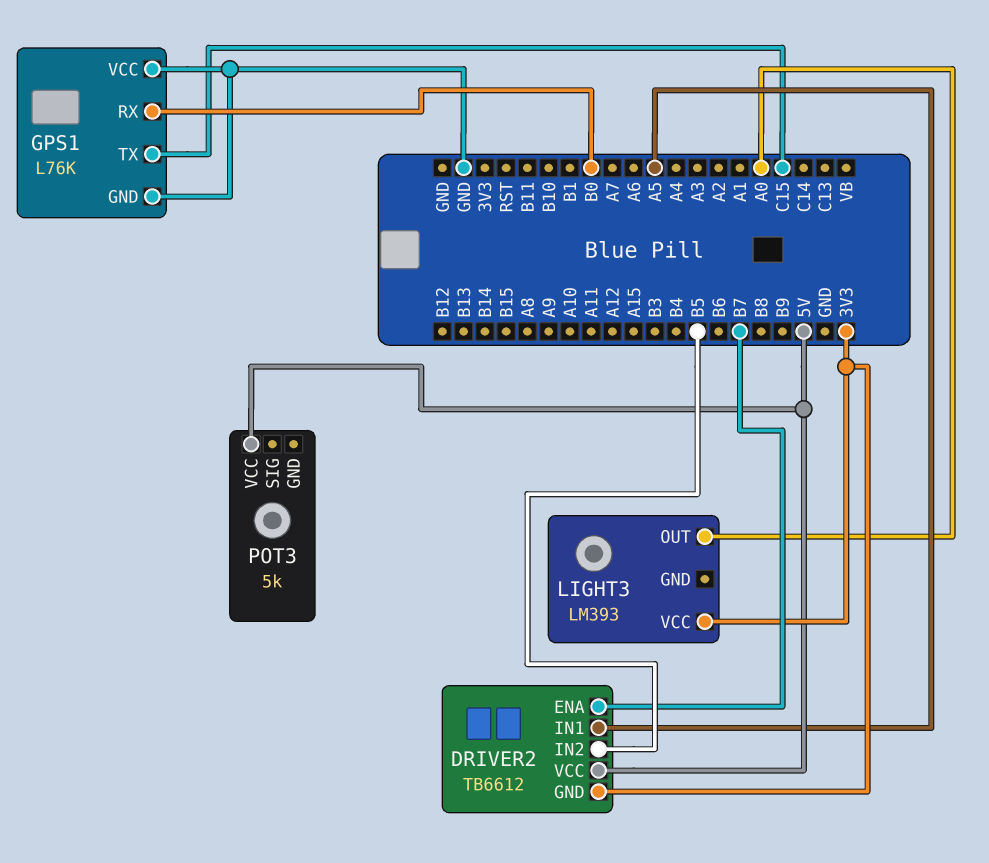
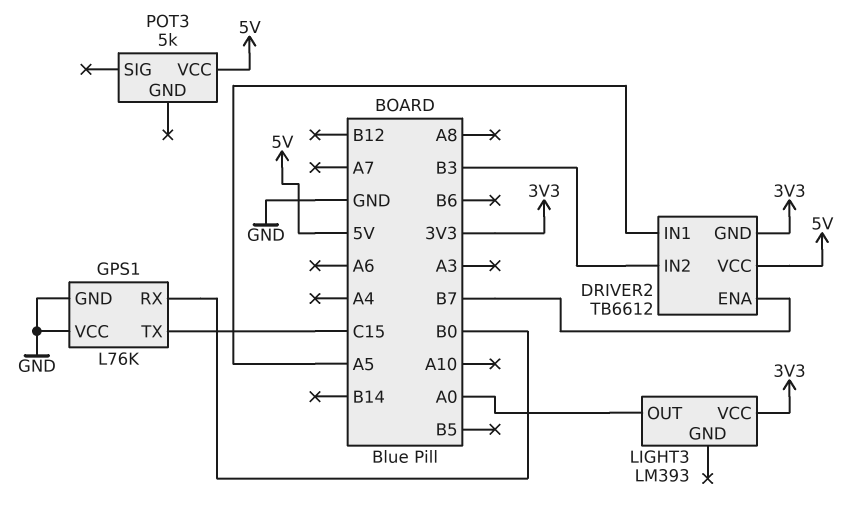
DRIVER2 pin IN2: B5 -> B3

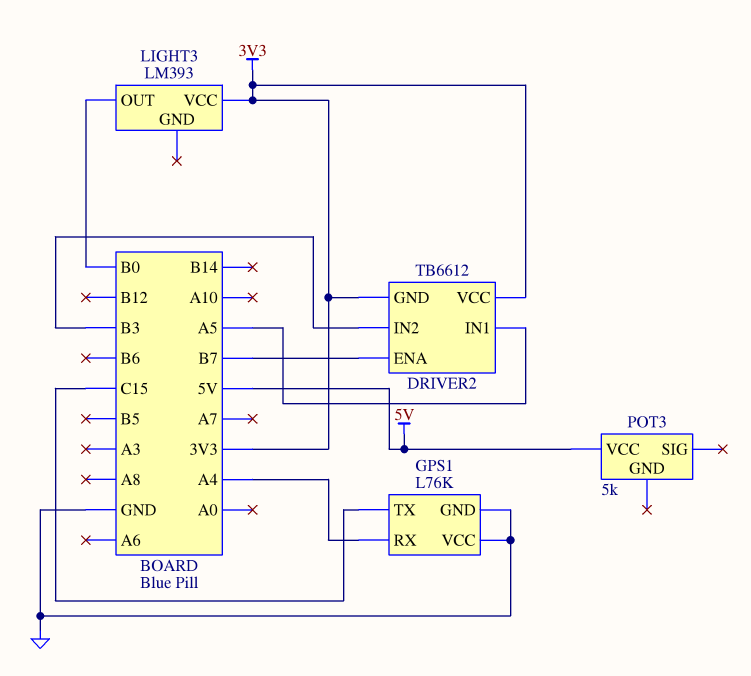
DRIVER2 pin VCC: 5V -> 3V3
GPS1 pin RX: B0 -> A4
LIGHT3 pin OUT: A0 -> B0

